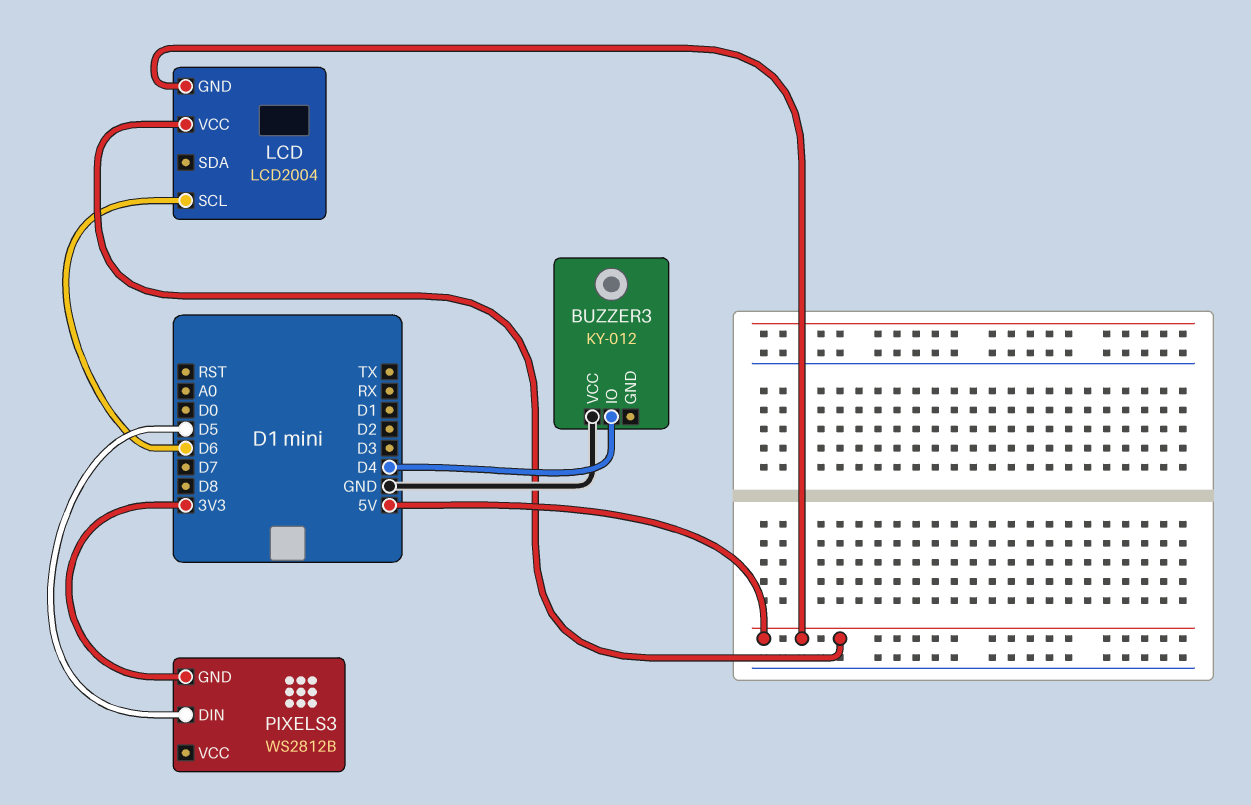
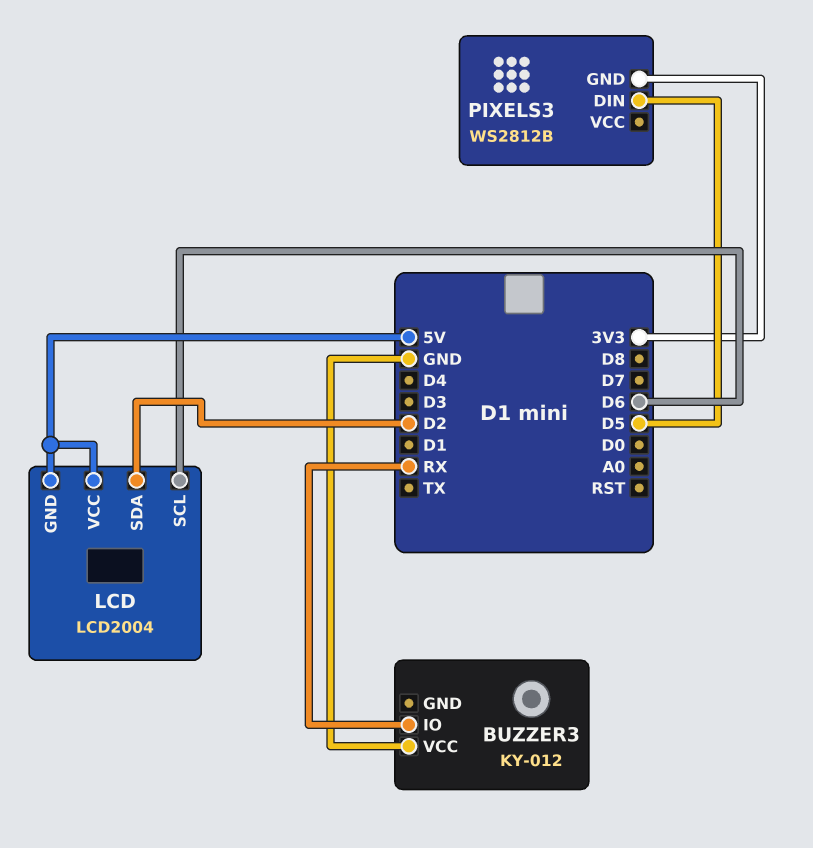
BUZZER3 pin IO: D4 -> RX
LCD pin SDA: none -> D2

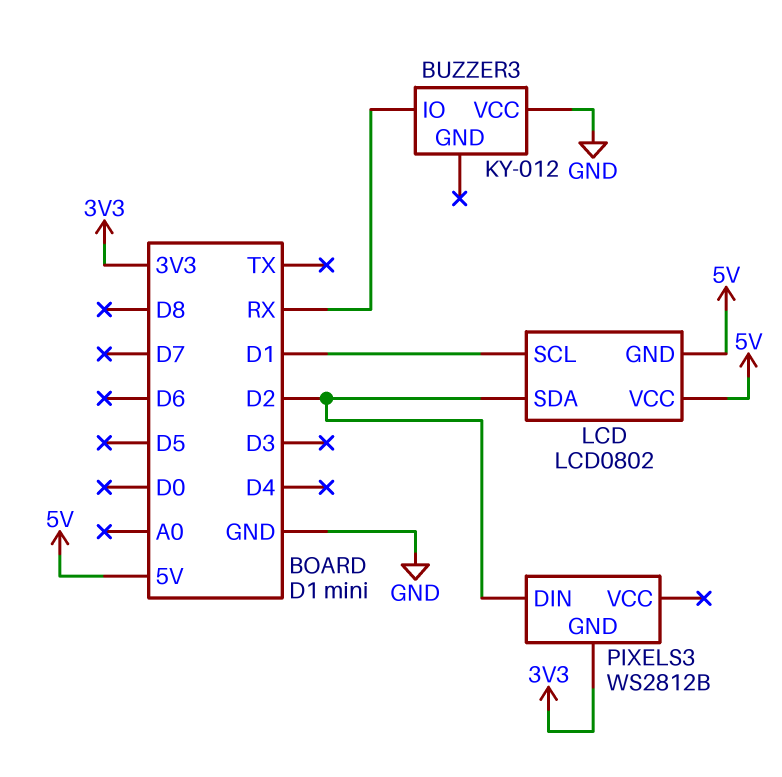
LCD: LCD2004 -> LCD0802
LCD pin SCL: D6 -> D1
PIXELS3 pin DIN: D5 -> D2

